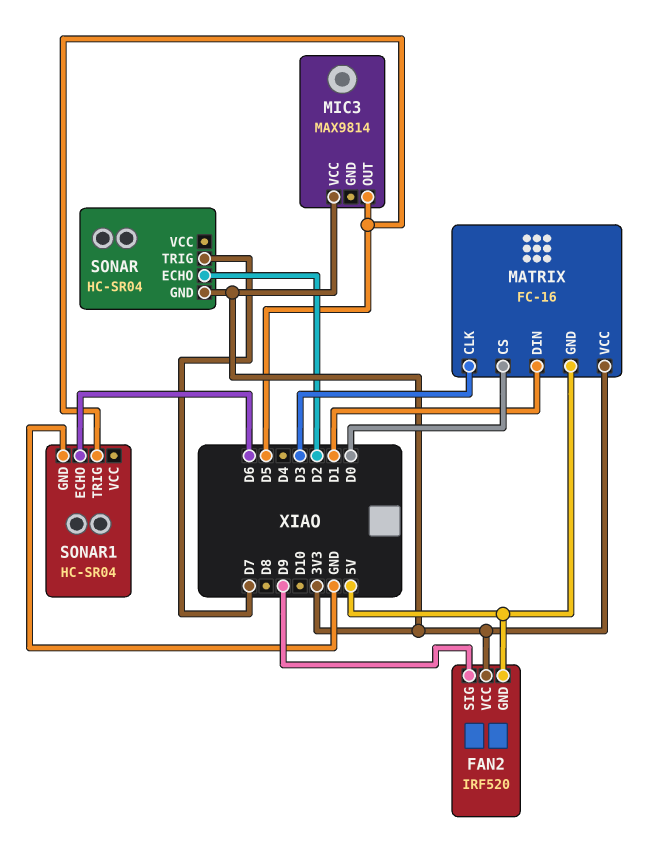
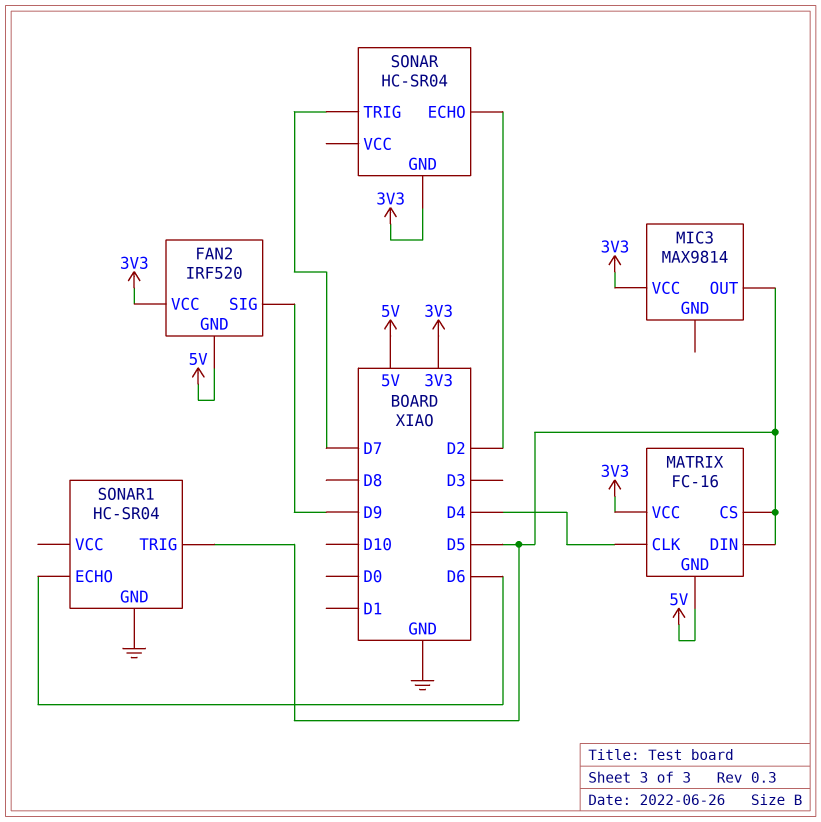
MATRIX pin CLK: D3 -> D4
MATRIX pin CS: D0 -> D5
MATRIX pin DIN: D1 -> D5

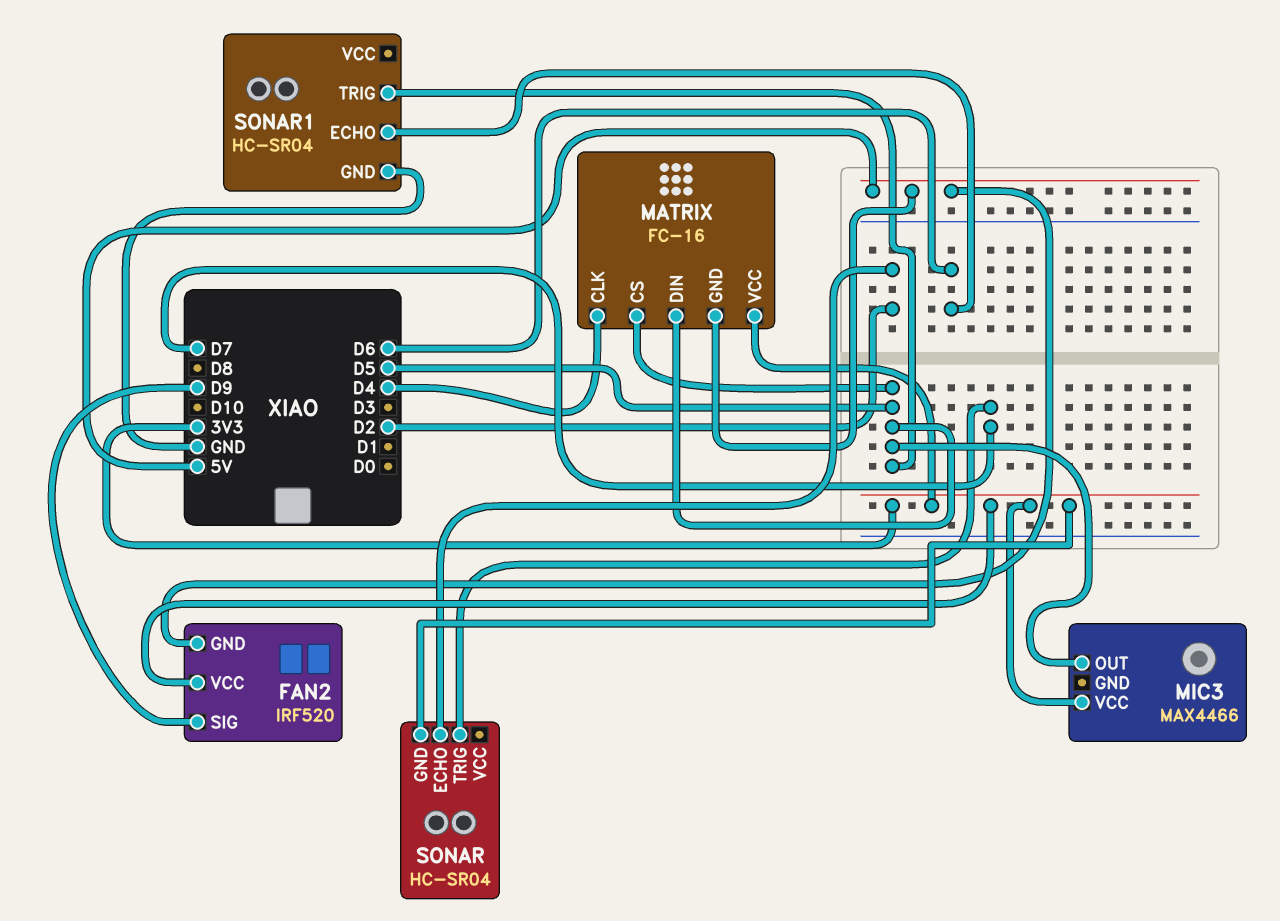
MIC3: MAX9814 -> MAX4466

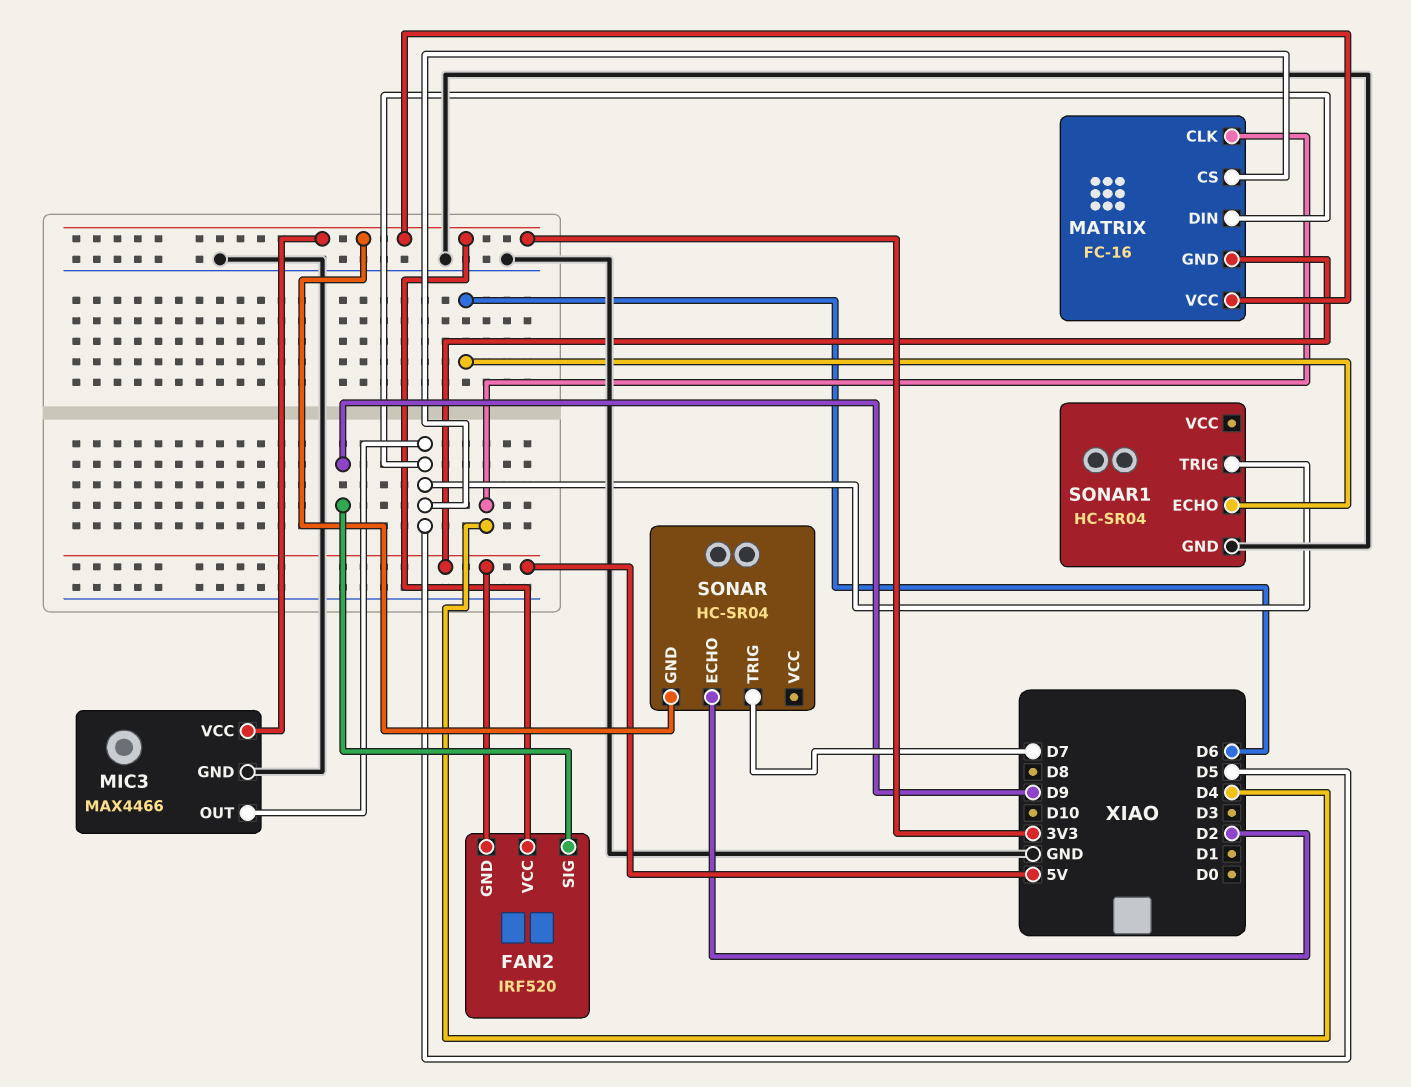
MIC3 pin GND: none -> GND

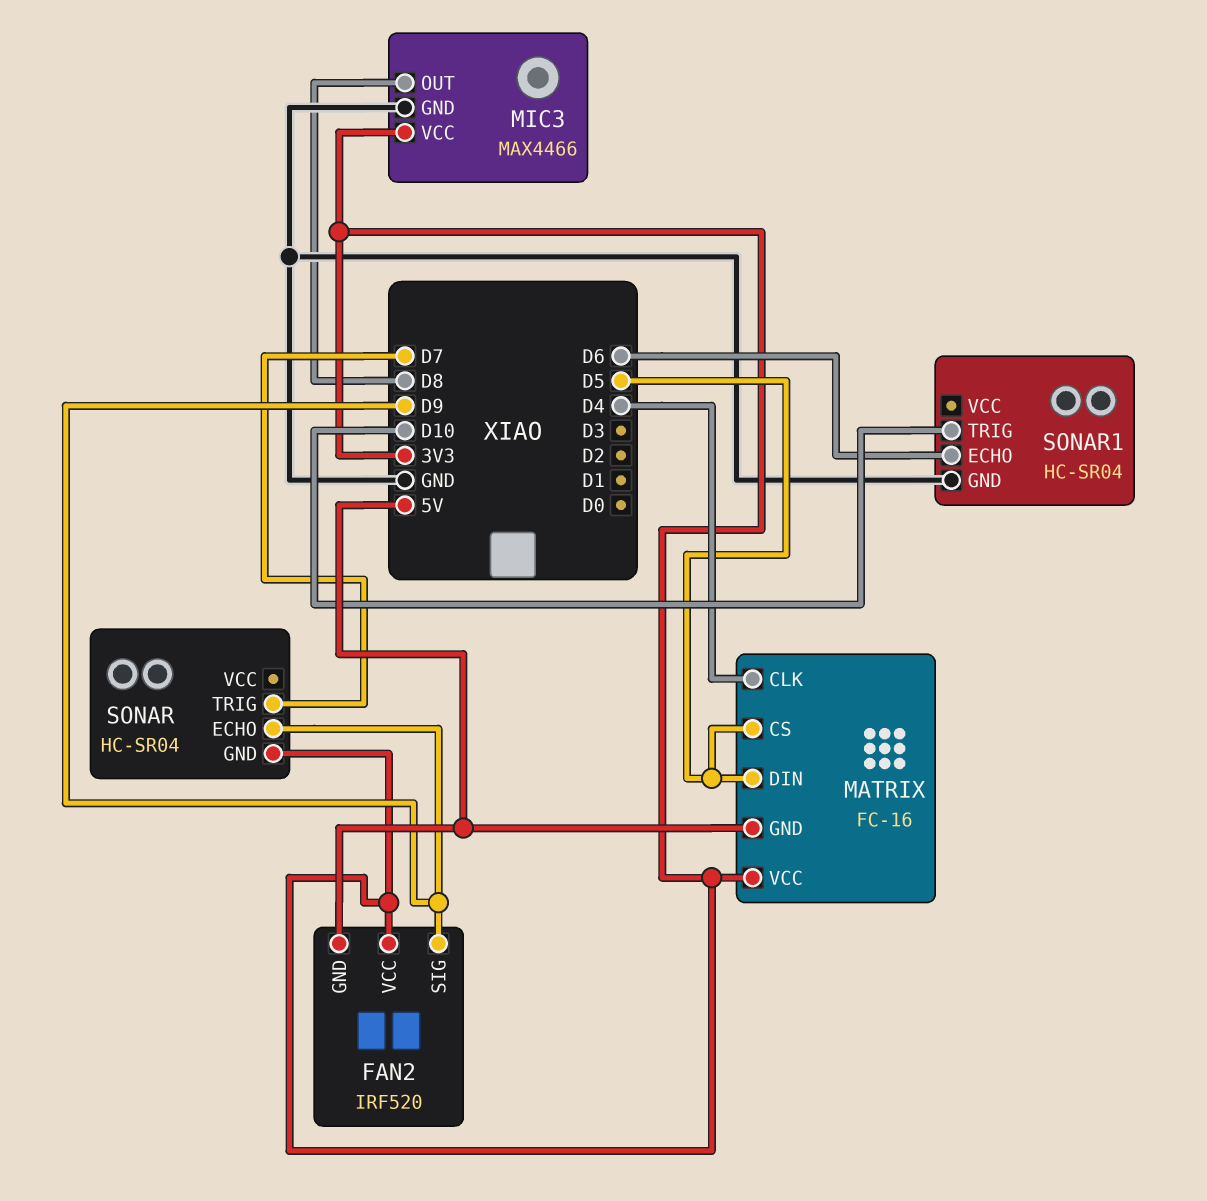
MIC3 pin OUT: D5 -> D8
SONAR pin ECHO: D2 -> D9
SONAR1 pin TRIG: D5 -> D10

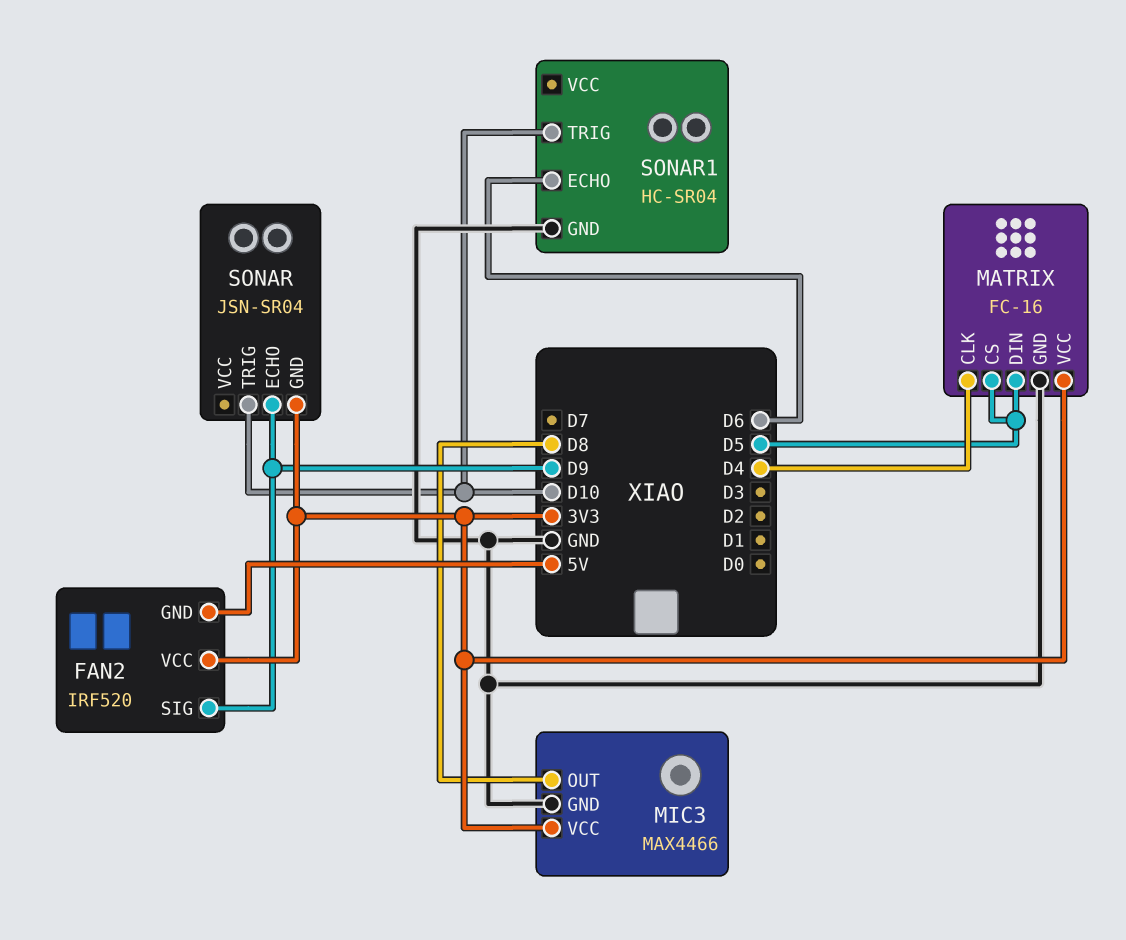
MATRIX pin GND: 5V -> GND
SONAR: HC-SR04 -> JSN-SR04
SONAR pin TRIG: D7 -> D10

